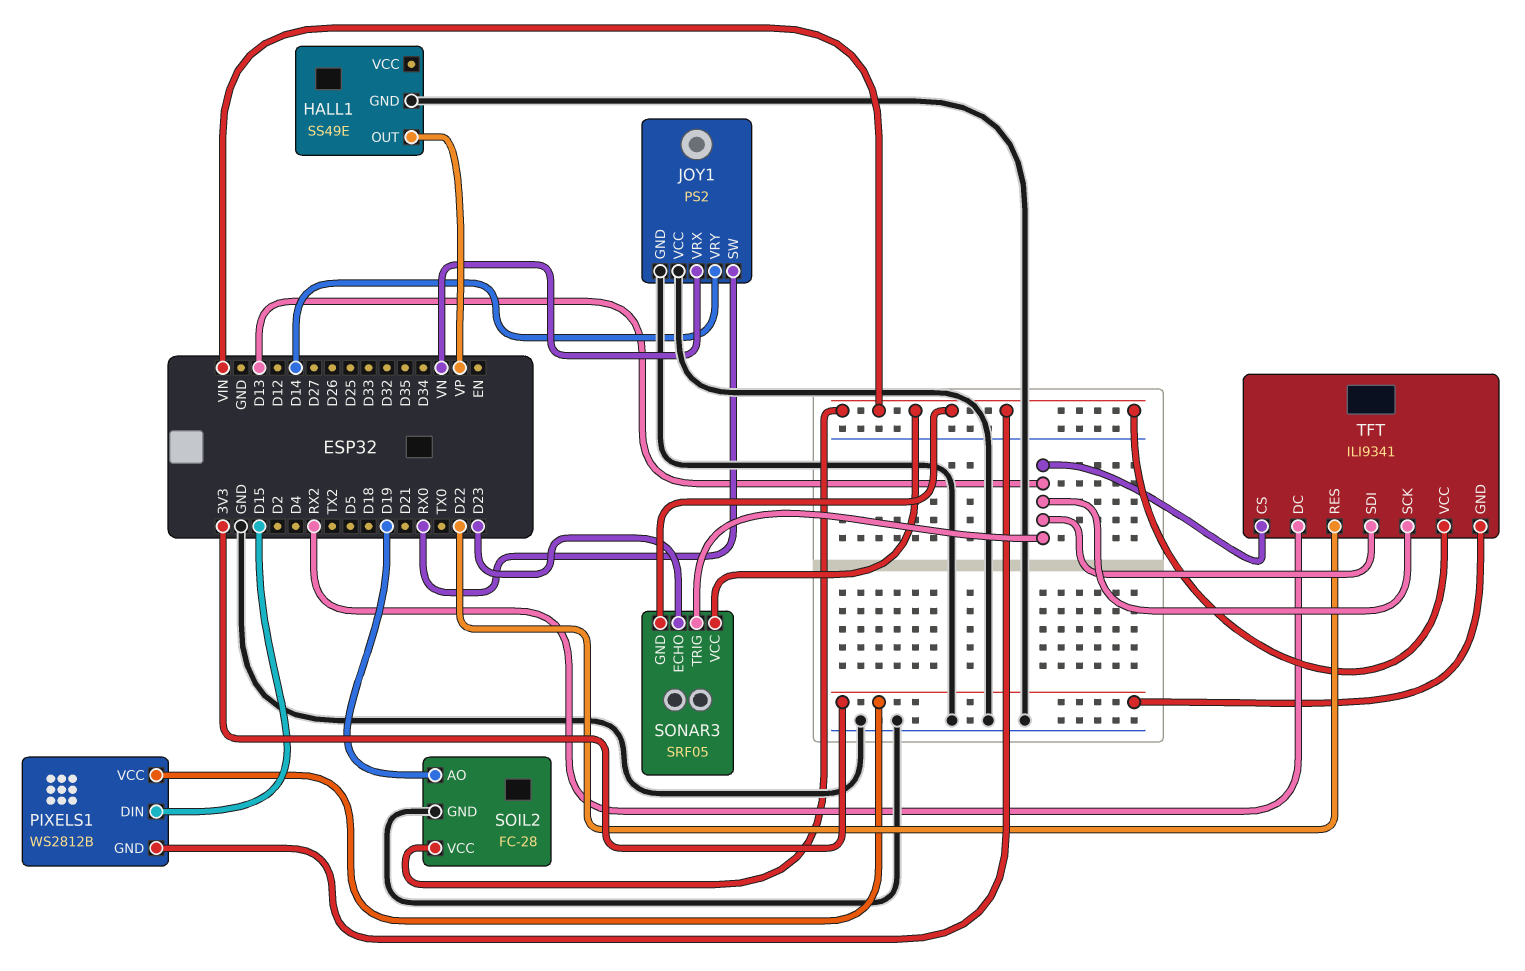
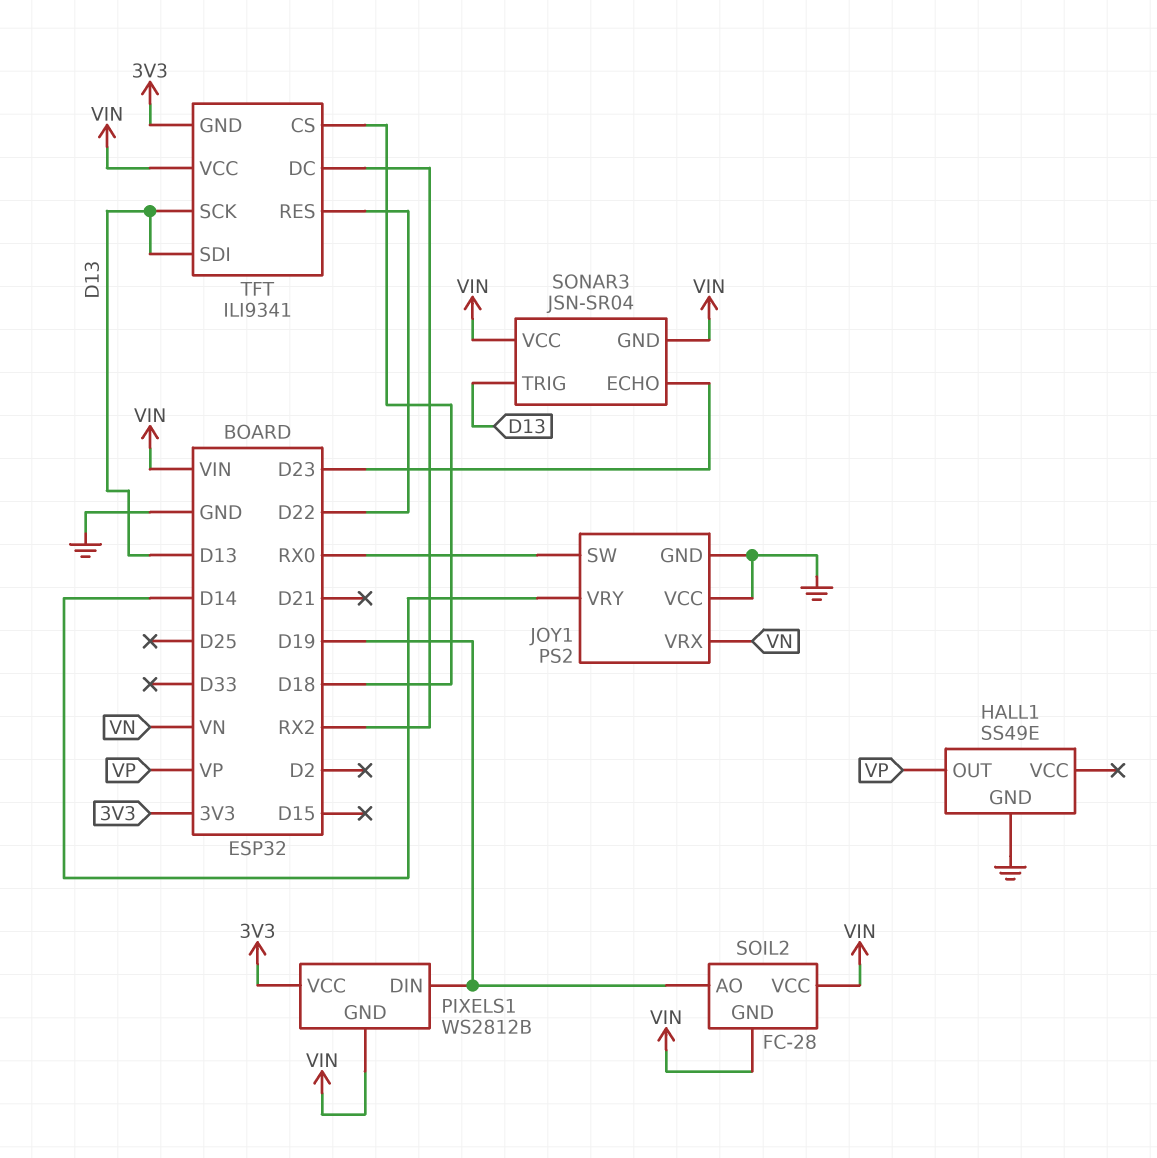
PIXELS1 pin DIN: D15 -> D19
SOIL2 pin GND: GND -> VIN
SONAR3: SRF05 -> JSN-SR04
TFT pin CS: D13 -> D18

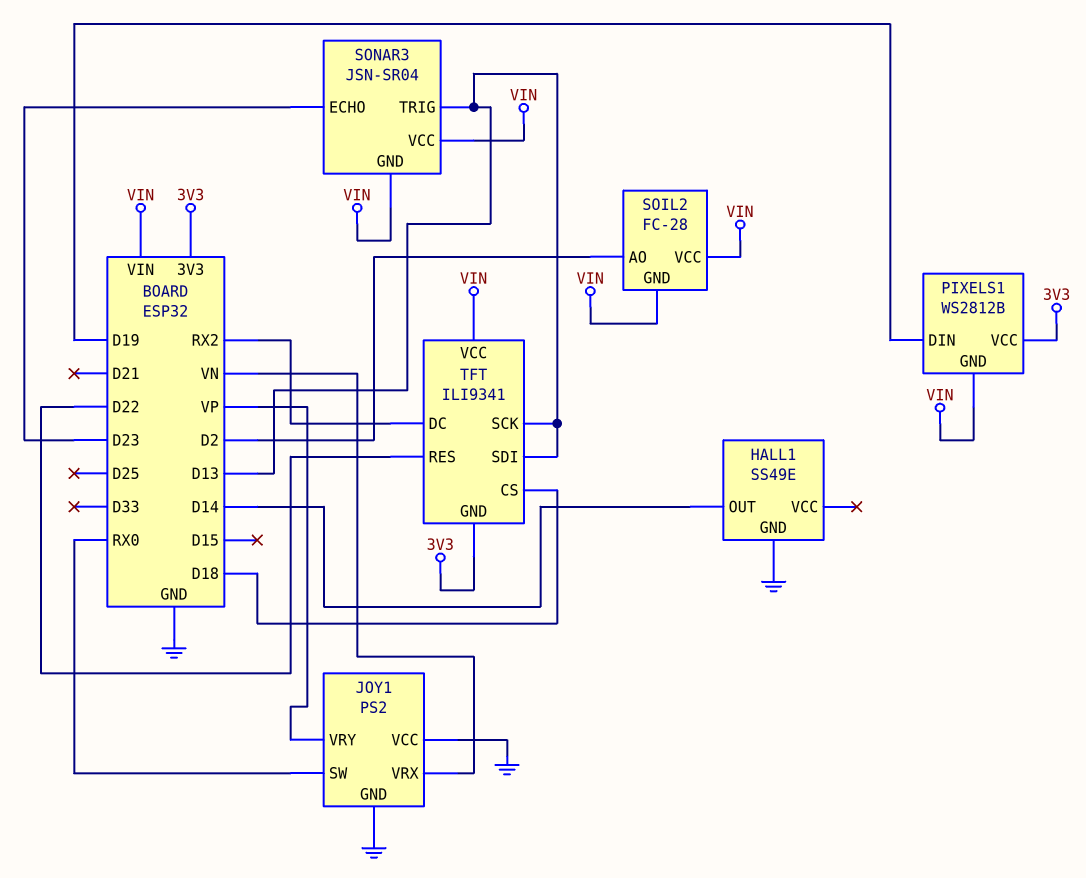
HALL1 pin OUT: VP -> D14
JOY1 pin VRY: D14 -> VP
SOIL2 pin AO: D19 -> D2

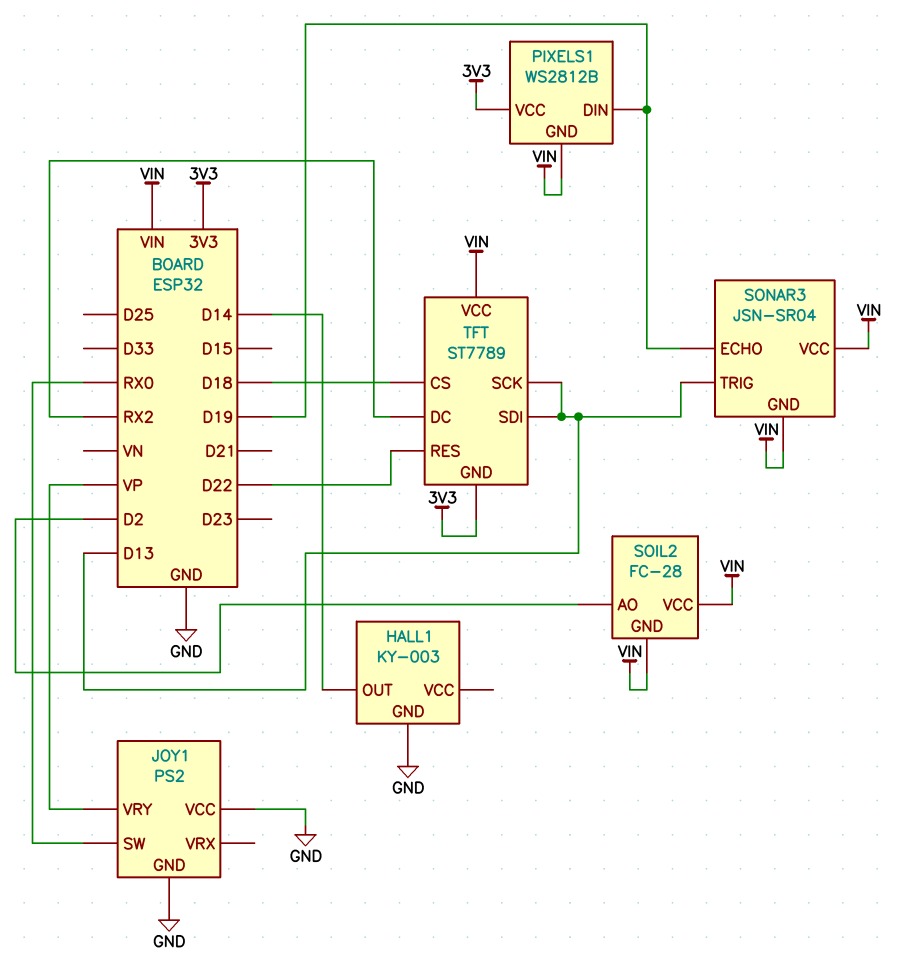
HALL1: SS49E -> KY-003
JOY1 pin VRX: VN -> none
SONAR3 pin ECHO: D23 -> D19
TFT: ILI9341 -> ST7789

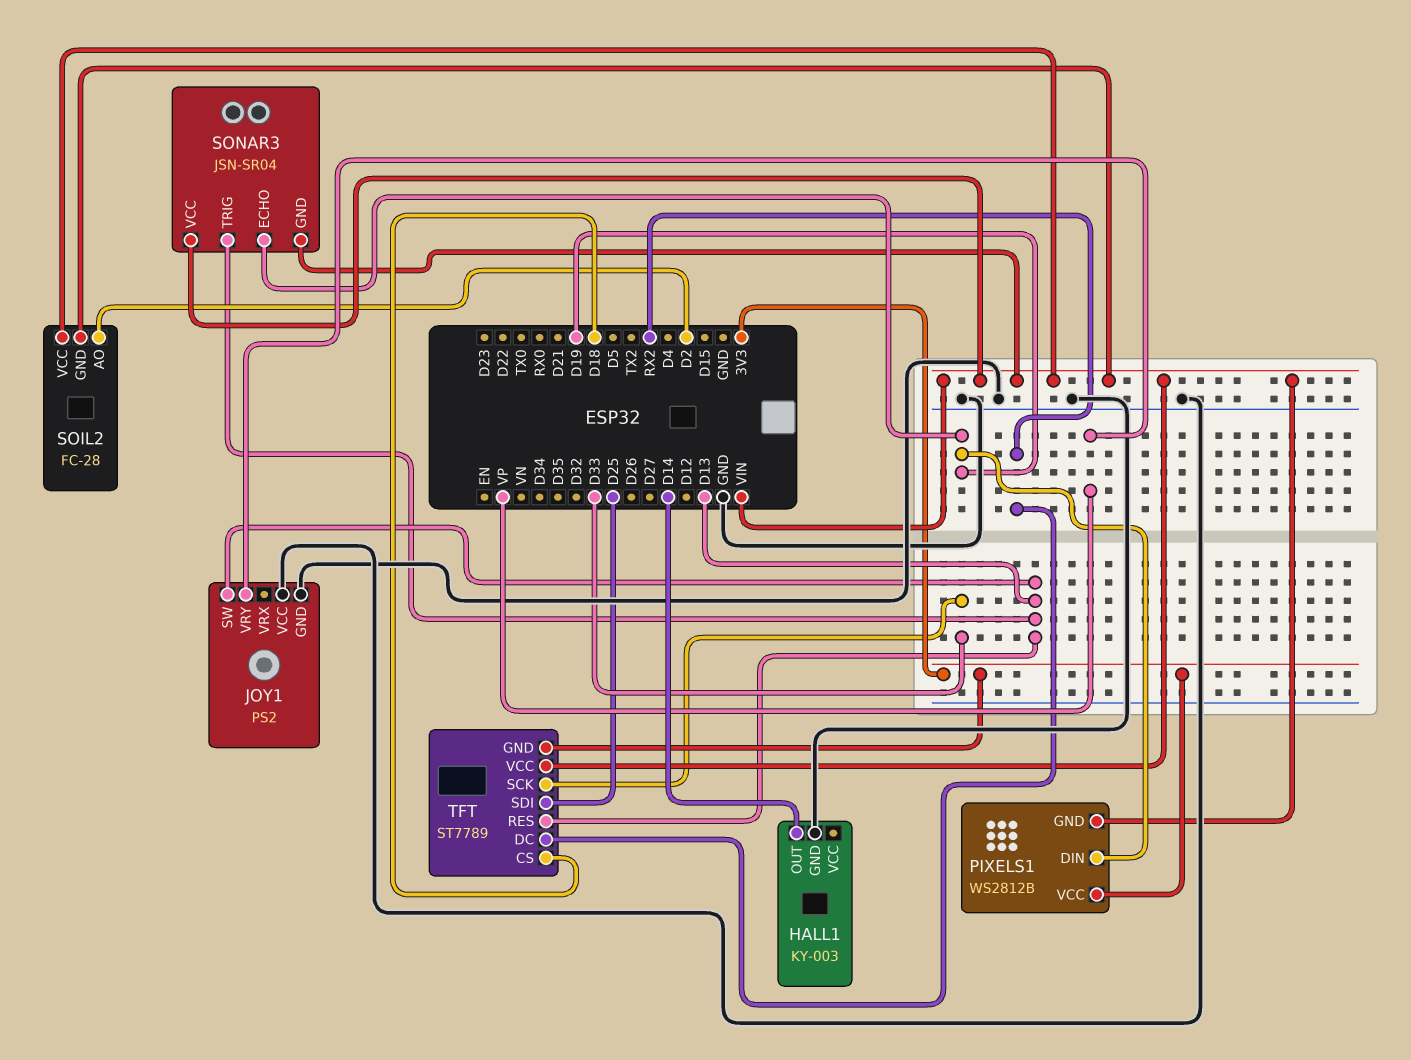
JOY1 pin SW: RX0 -> D13
TFT pin RES: D22 -> D13
TFT pin SCK: D13 -> D33
TFT pin SDI: D13 -> D25

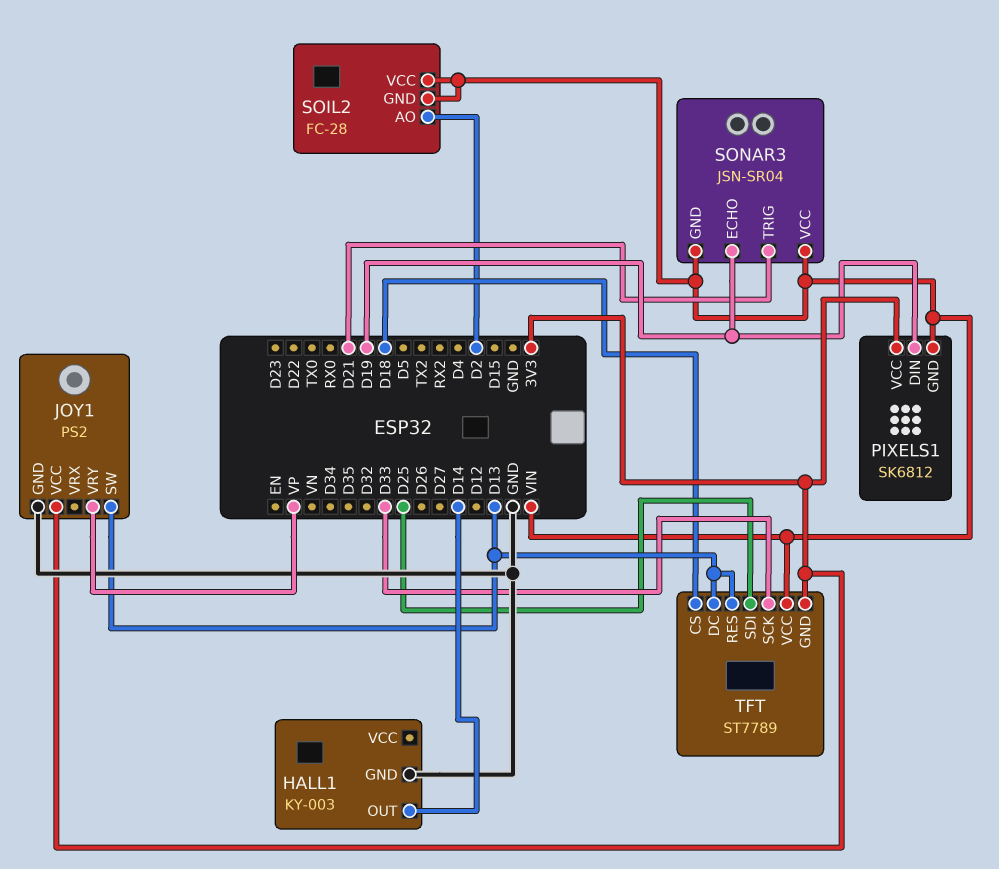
JOY1 pin VCC: GND -> 3V3
PIXELS1: WS2812B -> SK6812
SONAR3 pin TRIG: D13 -> D21
TFT pin DC: RX2 -> D13

